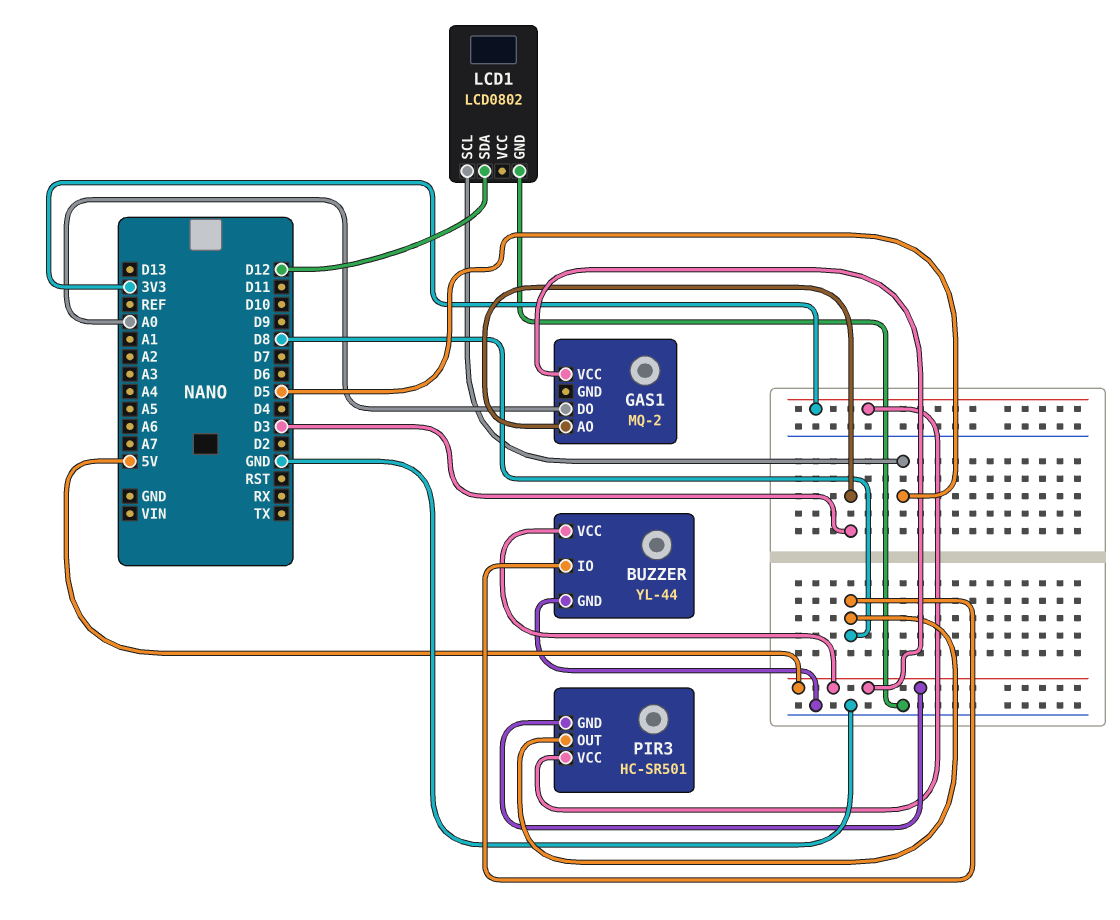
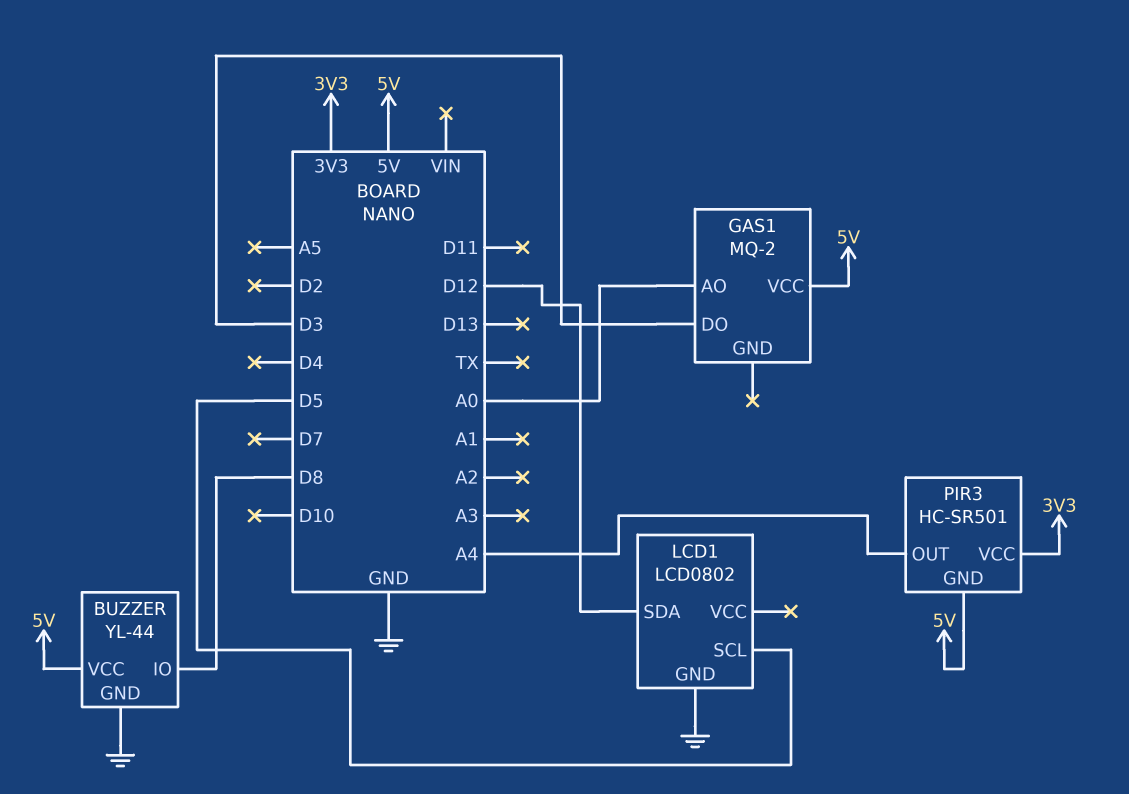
GAS1 pin AO: D3 -> A0
GAS1 pin DO: A0 -> D3
PIR3 pin OUT: D8 -> A4

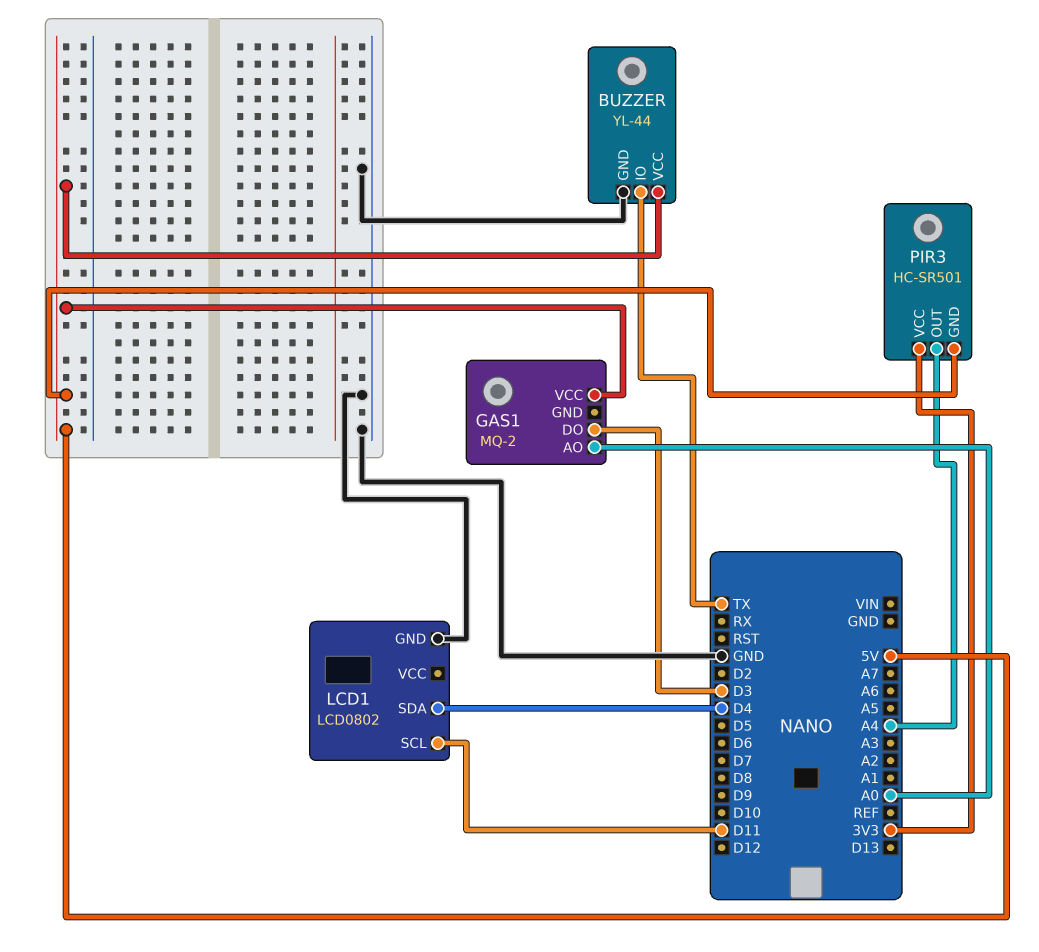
BUZZER pin IO: D8 -> TX
LCD1 pin SCL: D5 -> D11
LCD1 pin SDA: D12 -> D4

